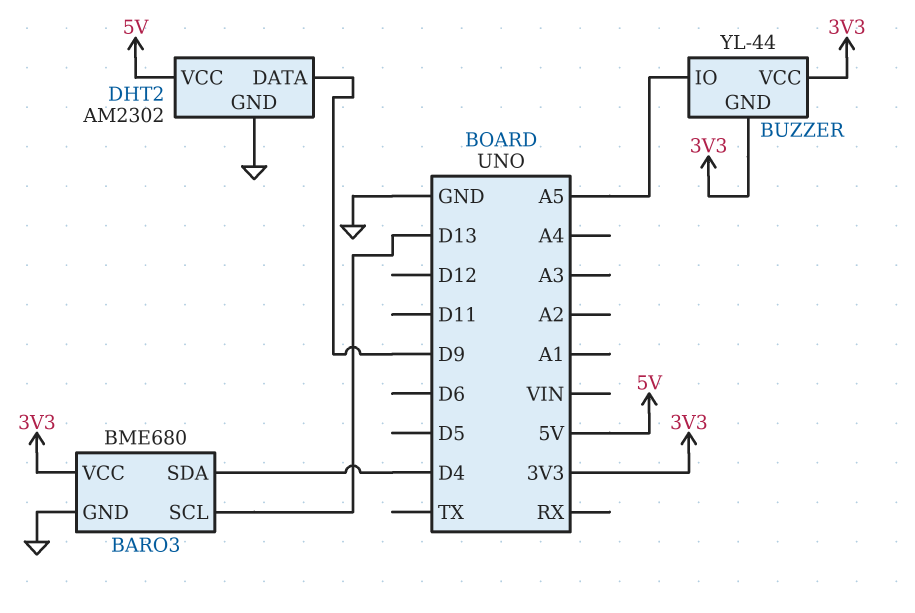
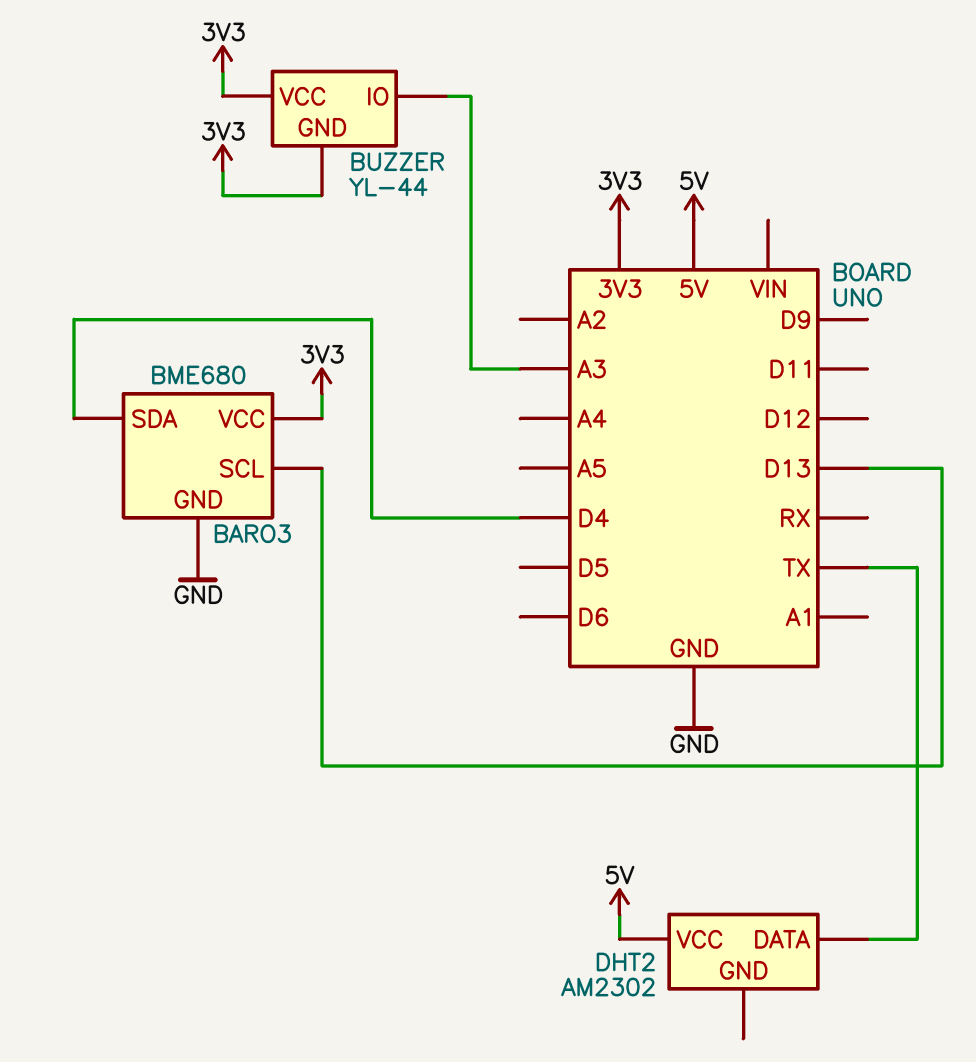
BUZZER pin IO: A5 -> A3
DHT2 pin DATA: D9 -> TX
DHT2 pin GND: GND -> none

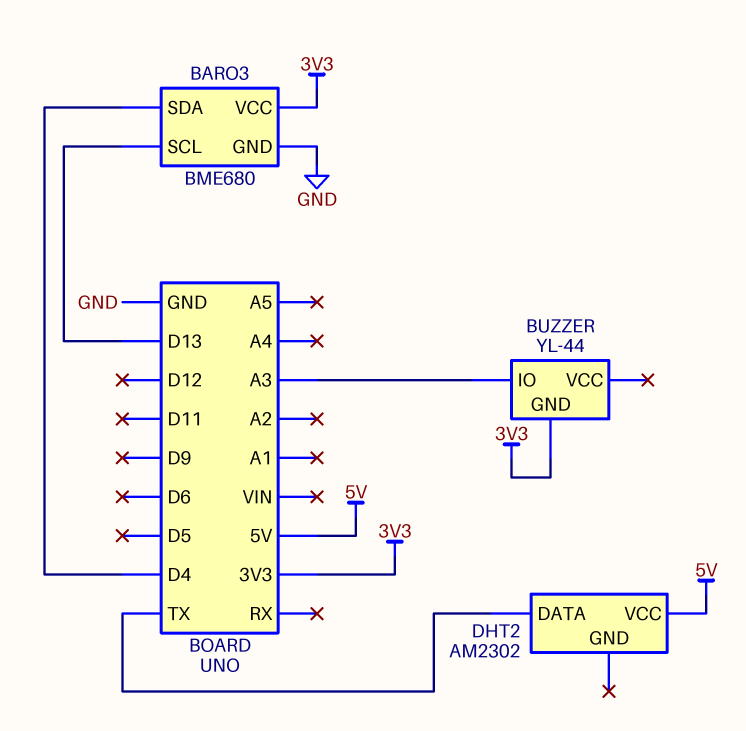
BUZZER pin VCC: 3V3 -> none

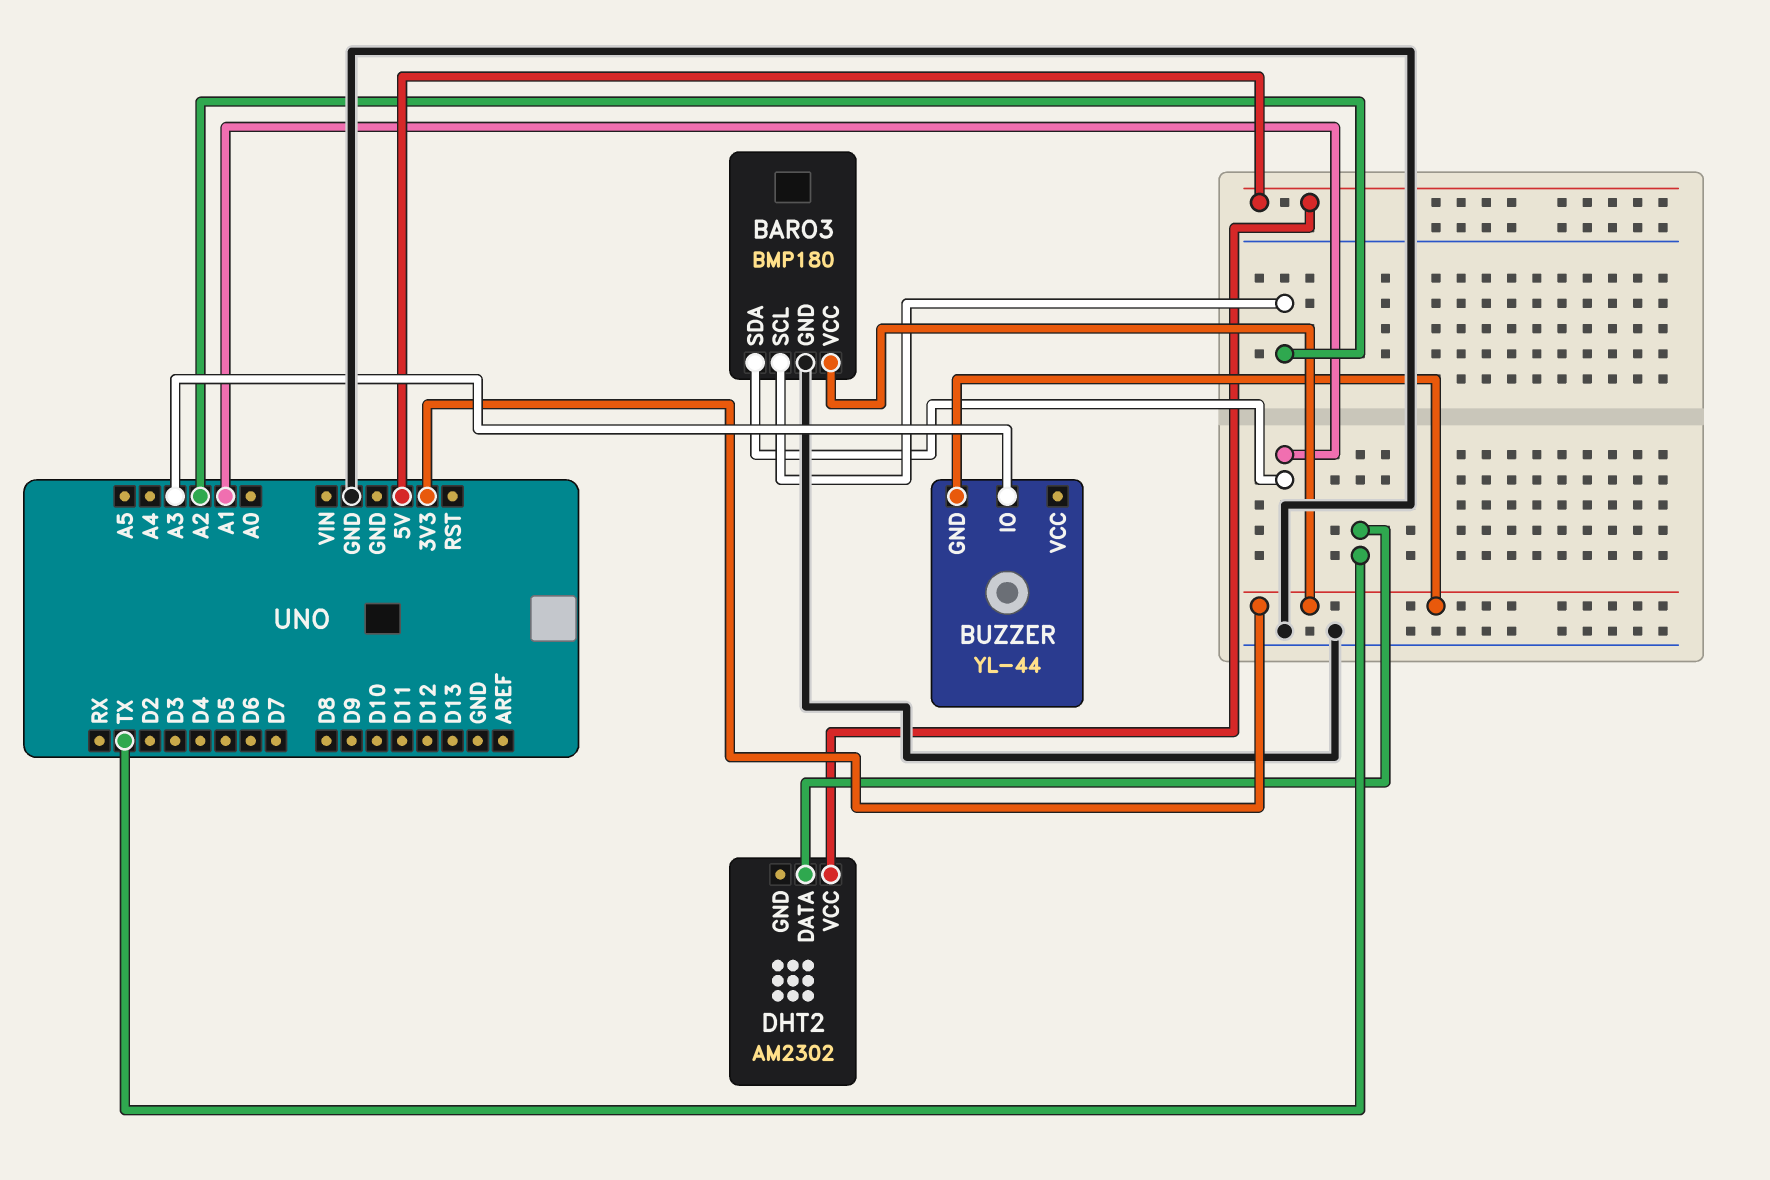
BARO3: BME680 -> BMP180
BARO3 pin SCL: D13 -> A2
BARO3 pin SDA: D4 -> A1

